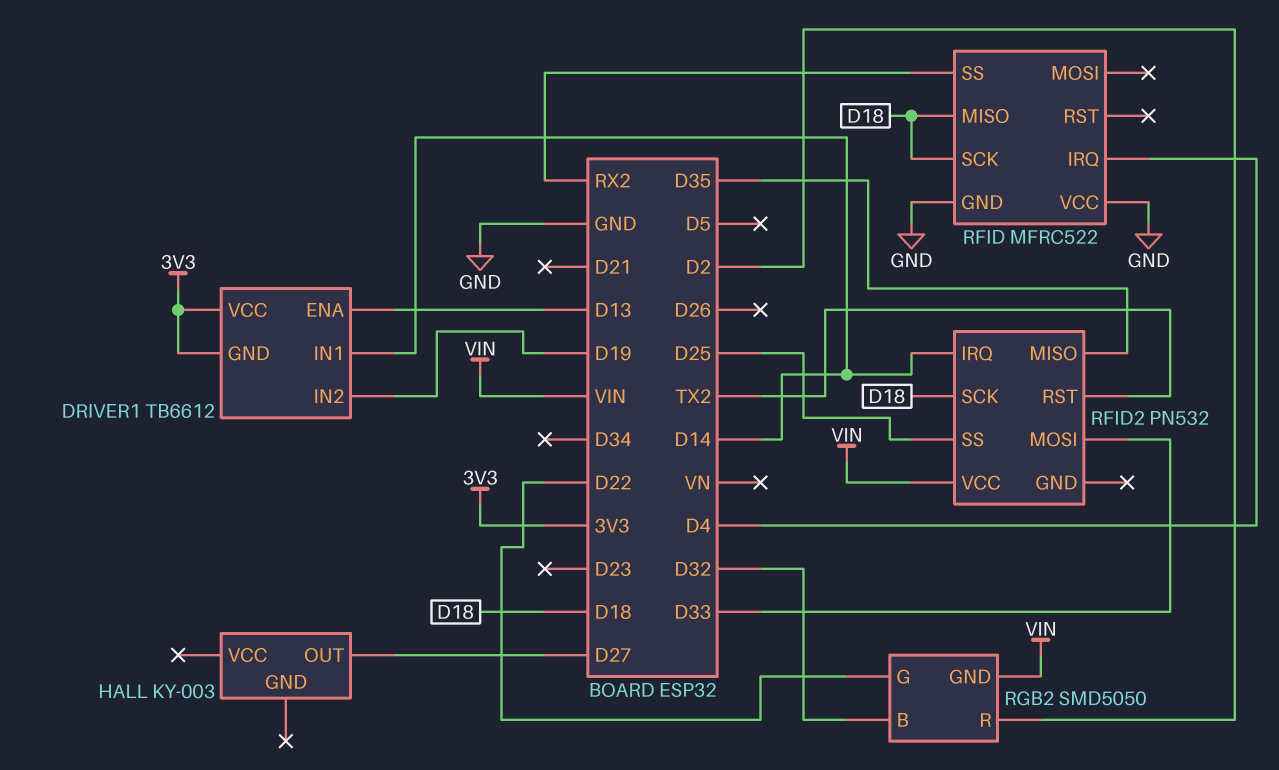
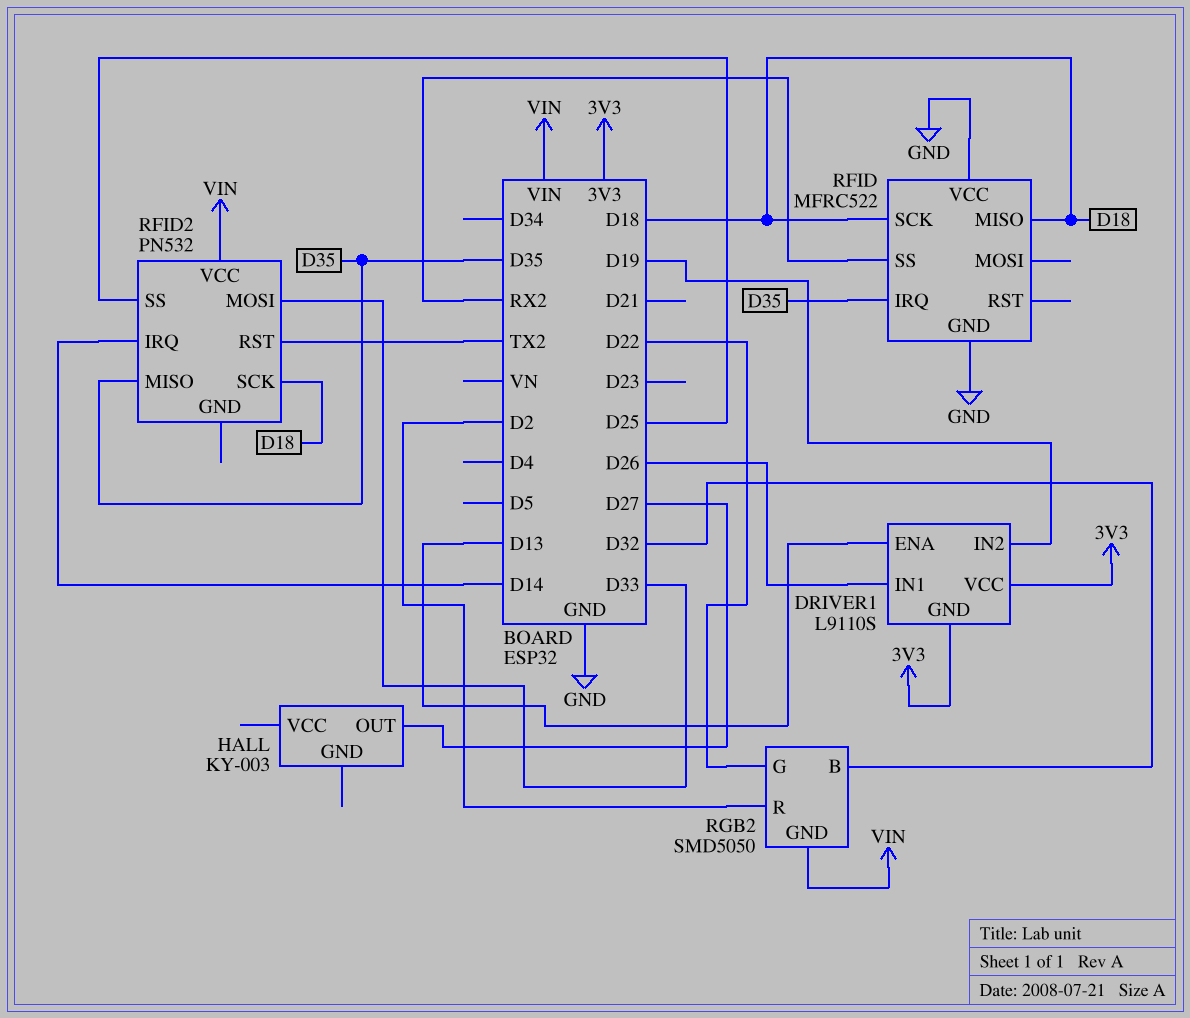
DRIVER1: TB6612 -> L9110S
DRIVER1 pin IN1: D14 -> D26
RFID pin IRQ: D4 -> D35

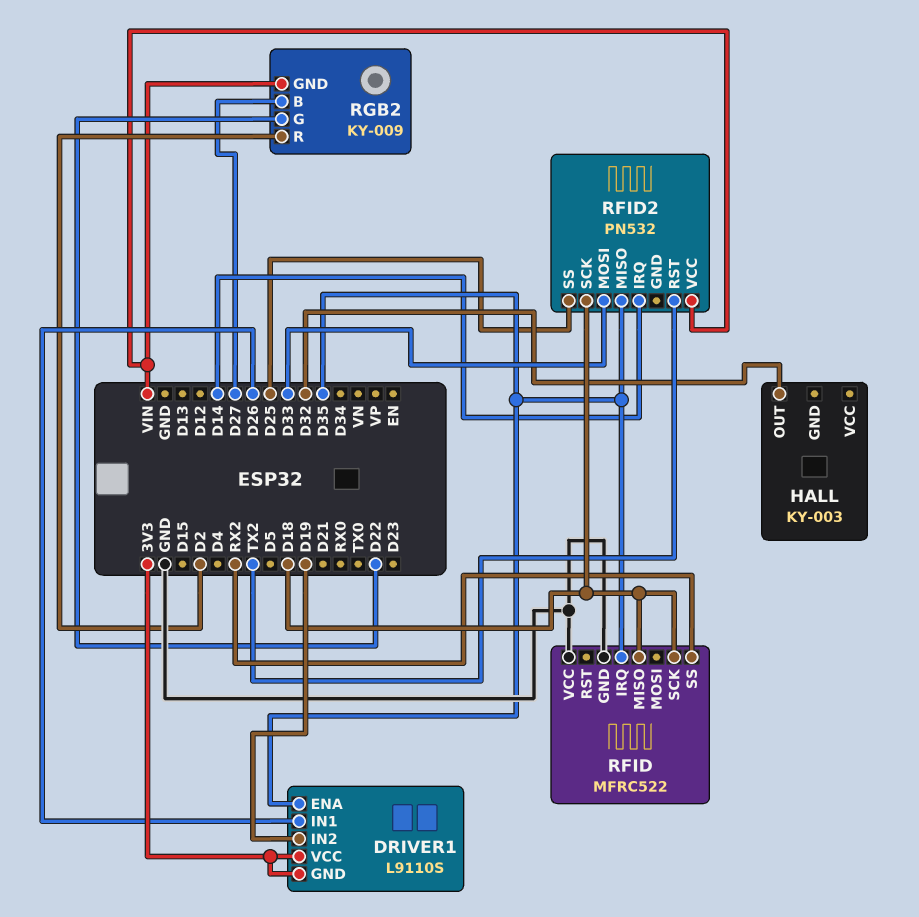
DRIVER1 pin ENA: D13 -> D35
HALL pin OUT: D27 -> D32
RGB2: SMD5050 -> KY-009
RGB2 pin B: D32 -> D27

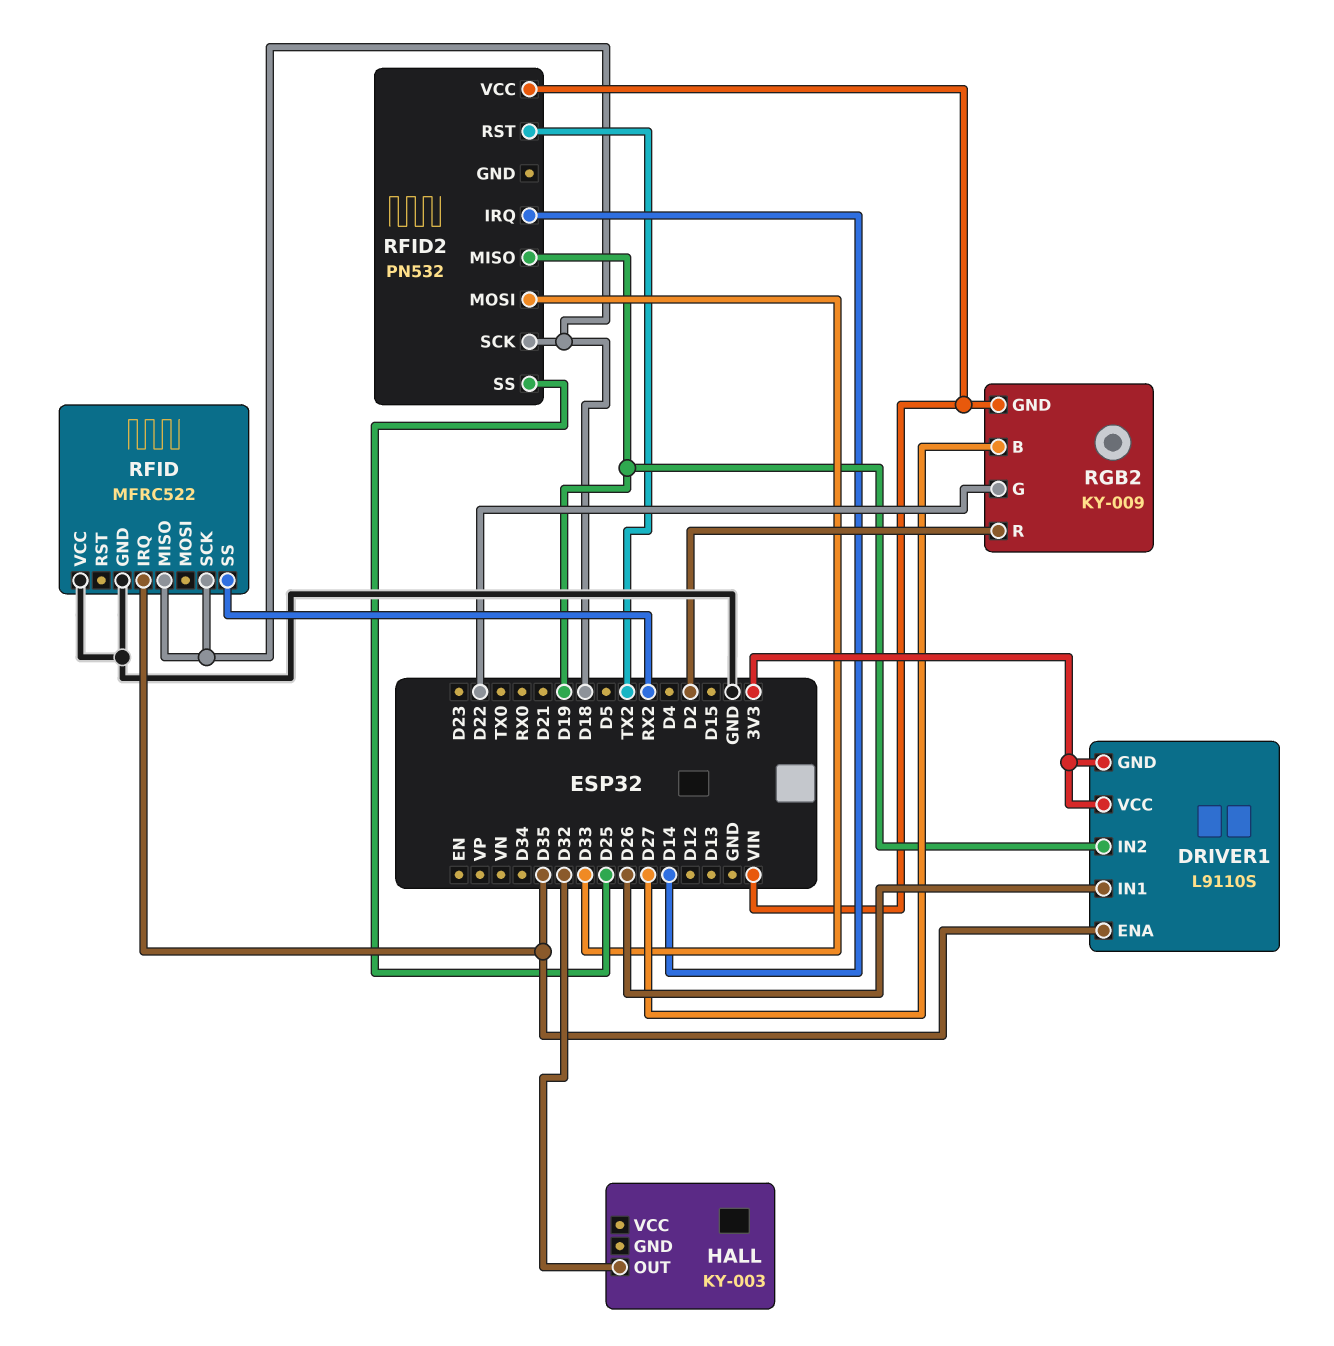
RFID2 pin MISO: D35 -> D19

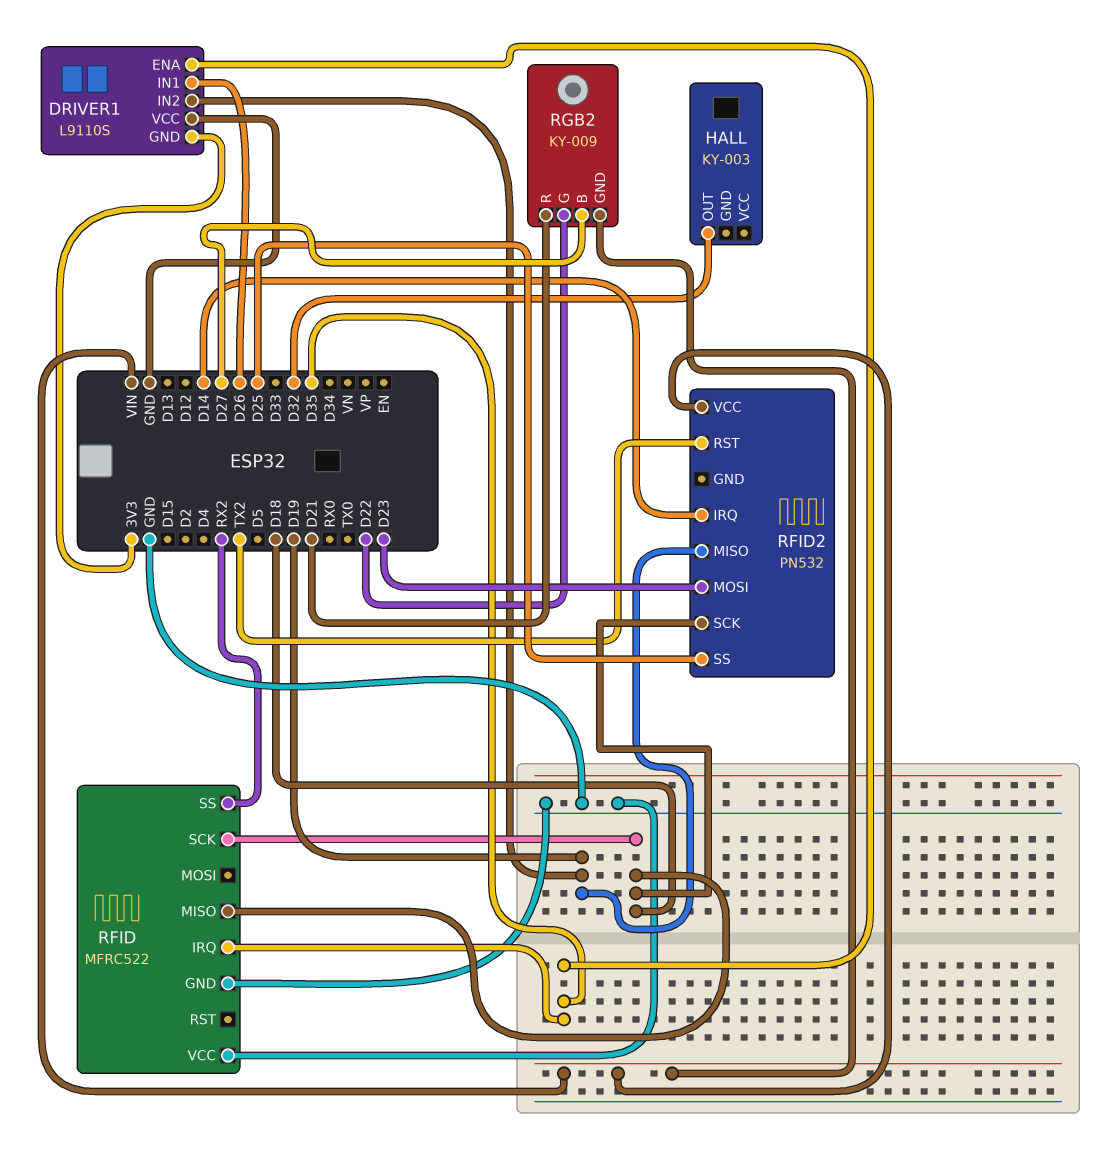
DRIVER1 pin VCC: 3V3 -> GND
RFID2 pin MOSI: D33 -> D23
RGB2 pin R: D2 -> D21

